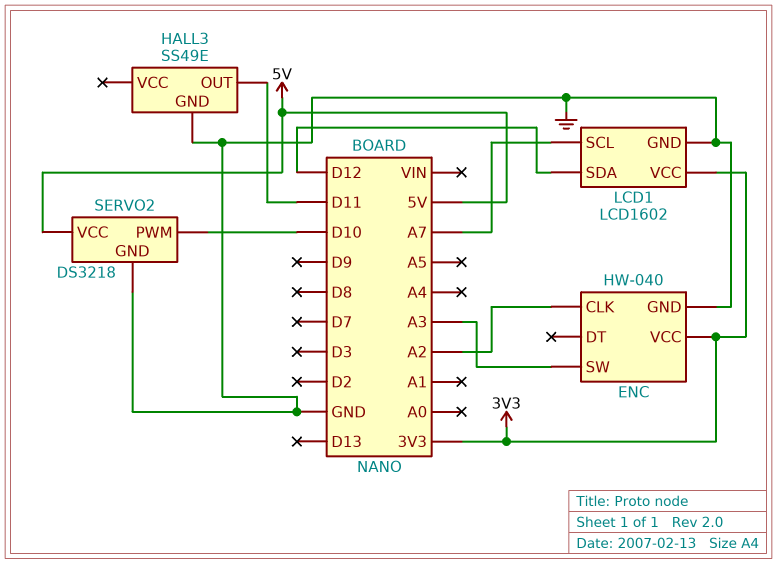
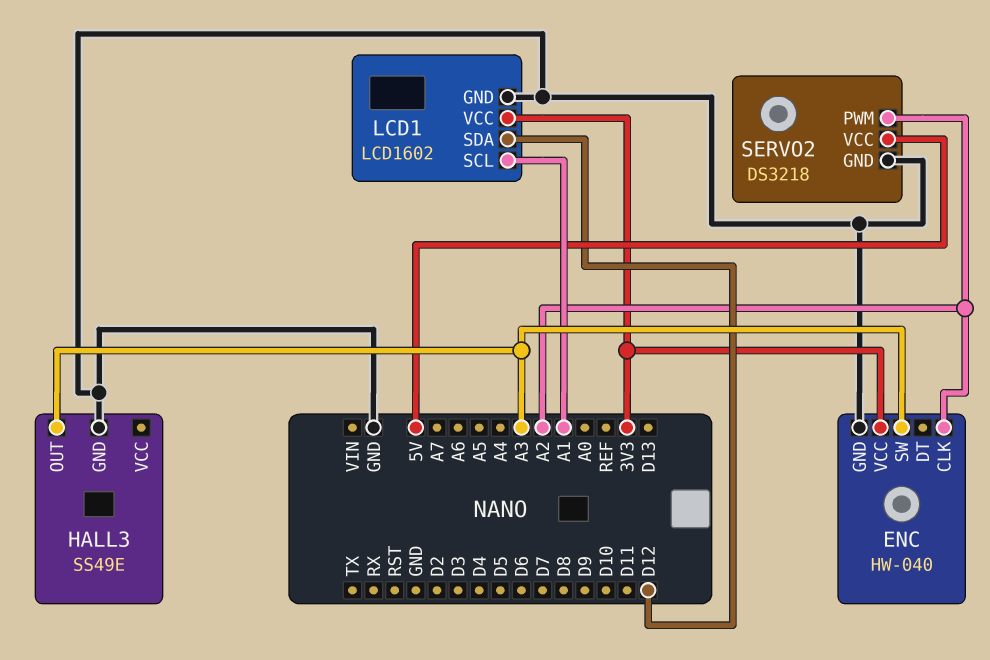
HALL3 pin OUT: D11 -> A3
LCD1 pin SCL: A7 -> A1
SERVO2 pin PWM: D10 -> A2

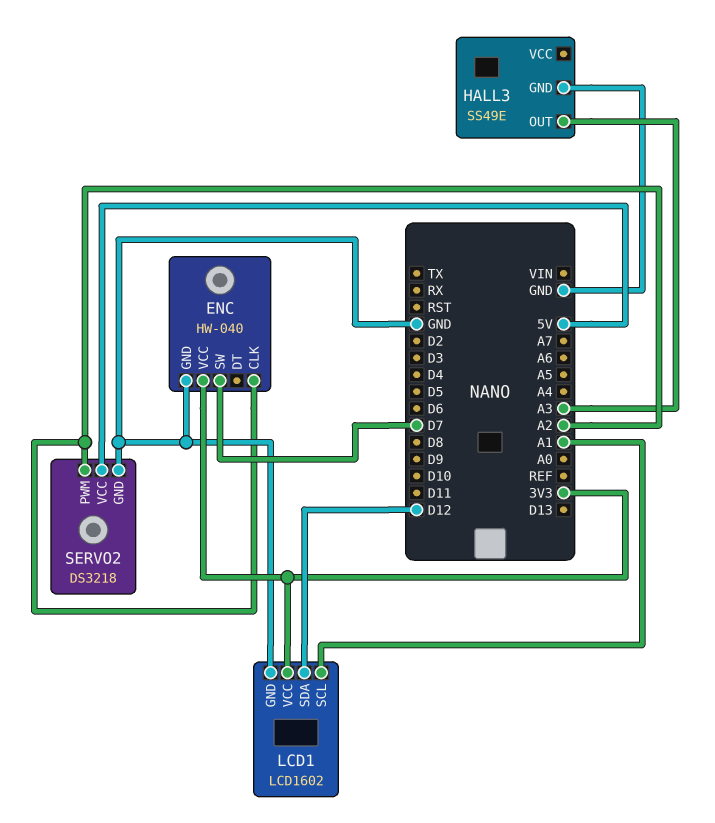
ENC pin SW: A3 -> D7

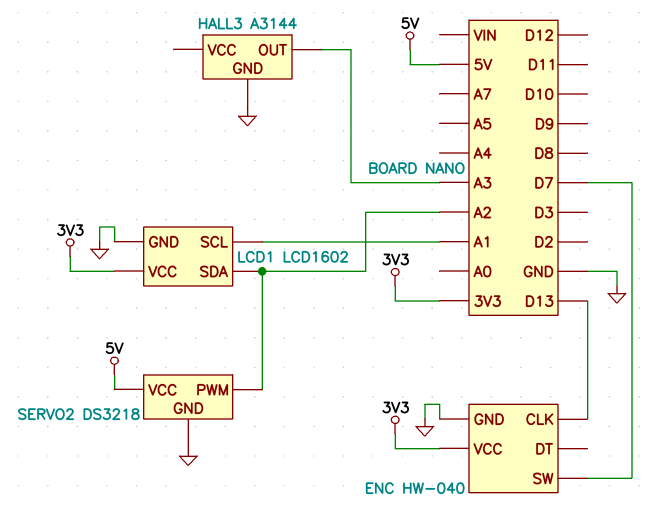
ENC pin CLK: A2 -> D13
HALL3: SS49E -> A3144
LCD1 pin SDA: D12 -> A2

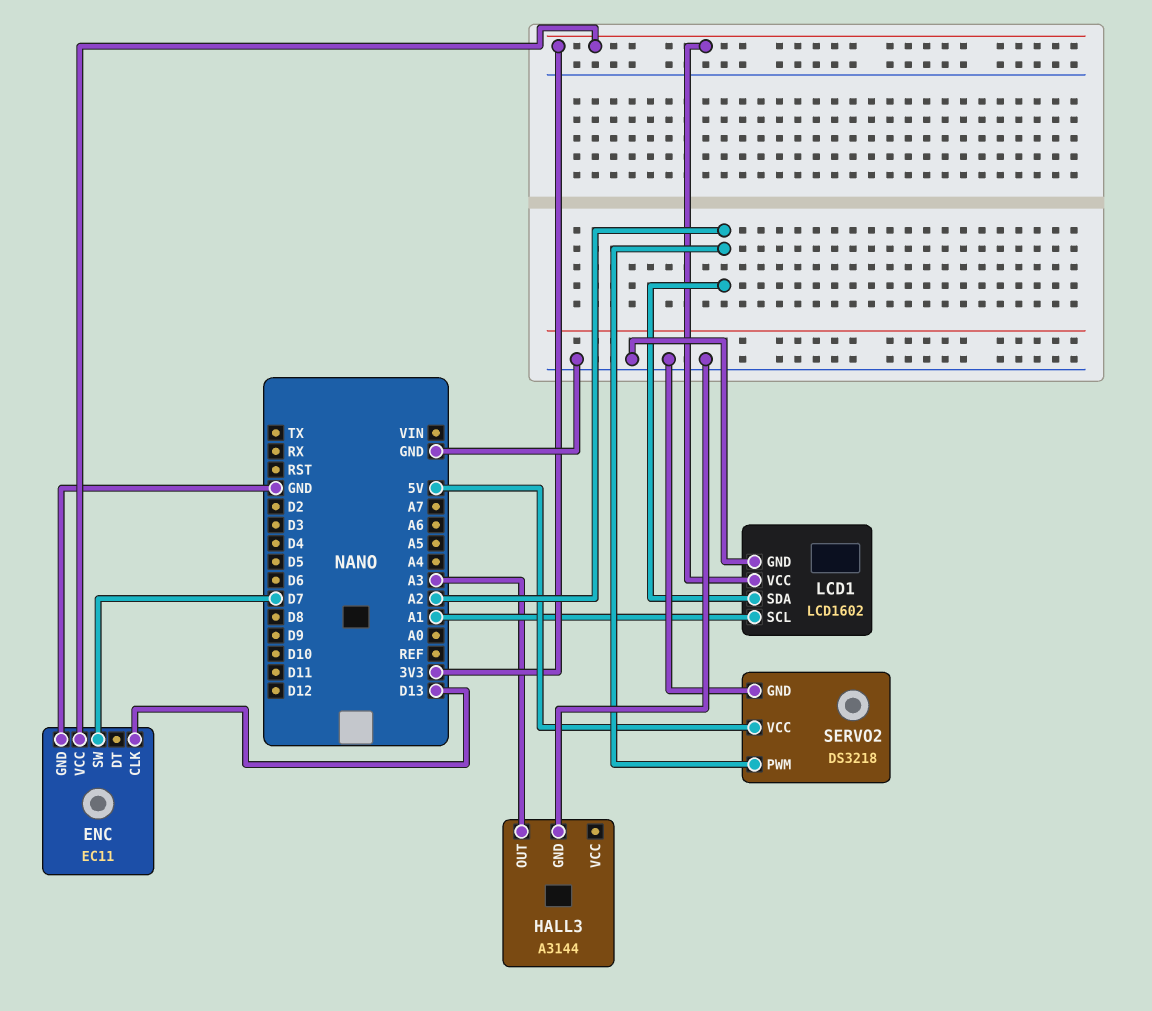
ENC: HW-040 -> EC11

